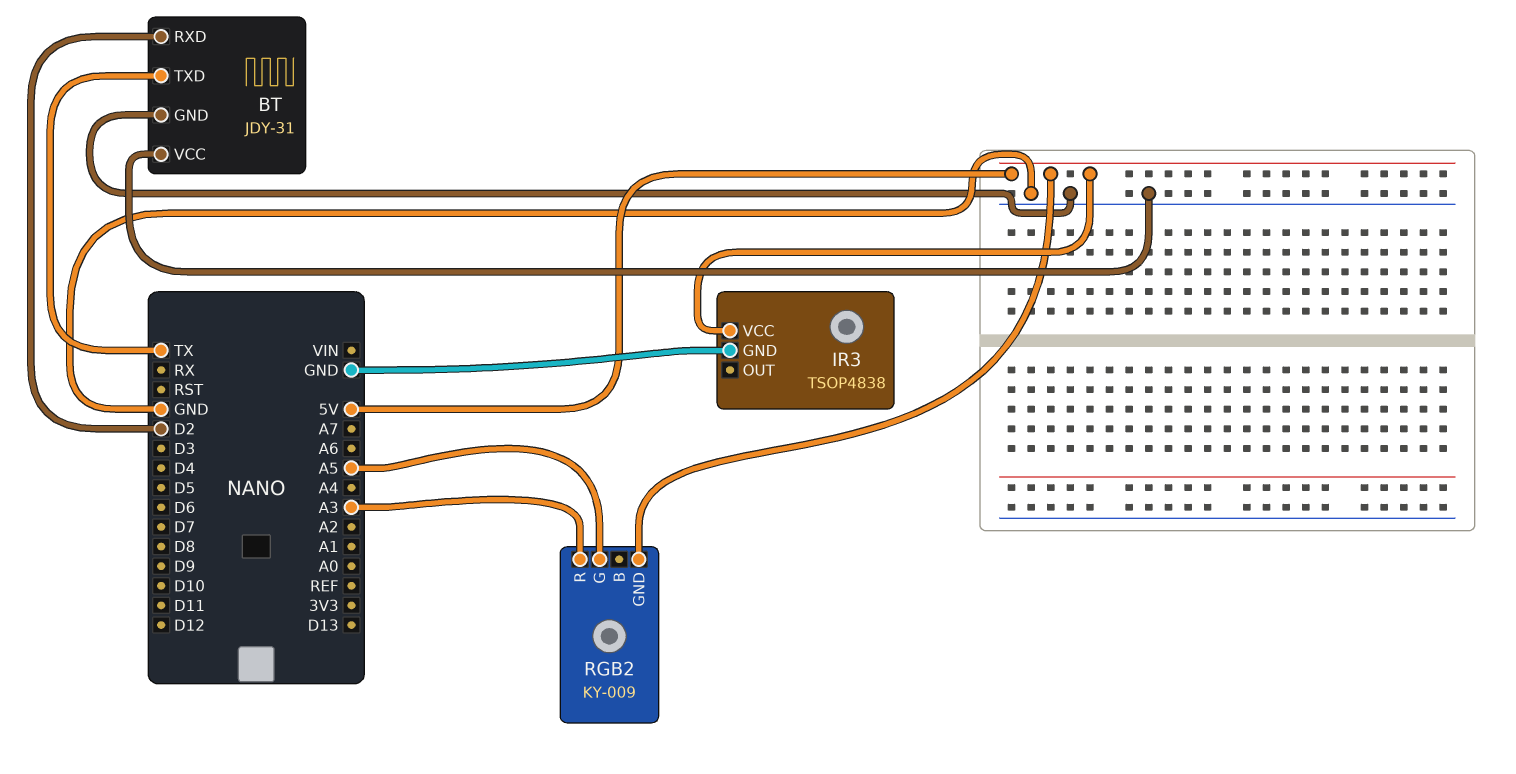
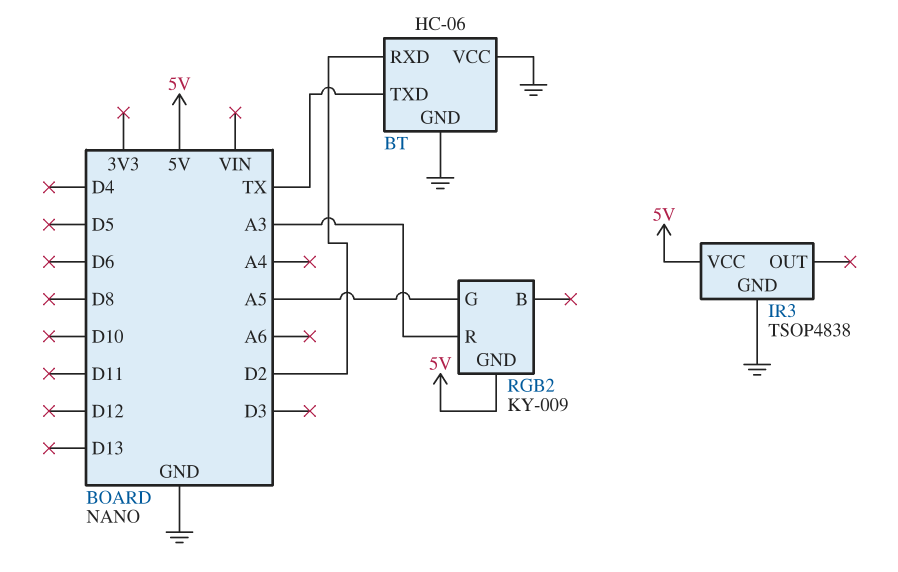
BT: JDY-31 -> HC-06

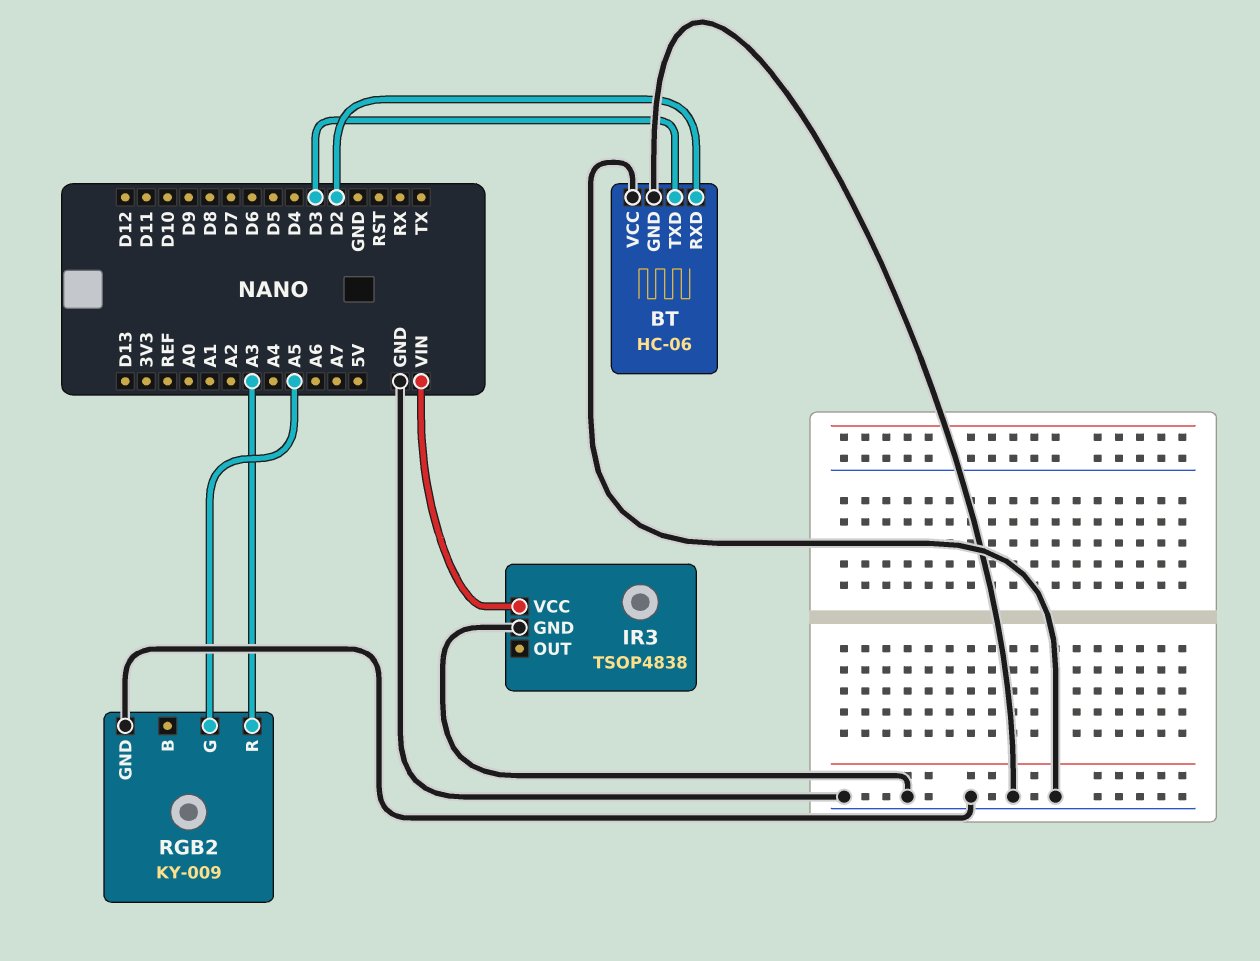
BT pin TXD: TX -> D3
IR3 pin VCC: 5V -> VIN
RGB2 pin GND: 5V -> GND

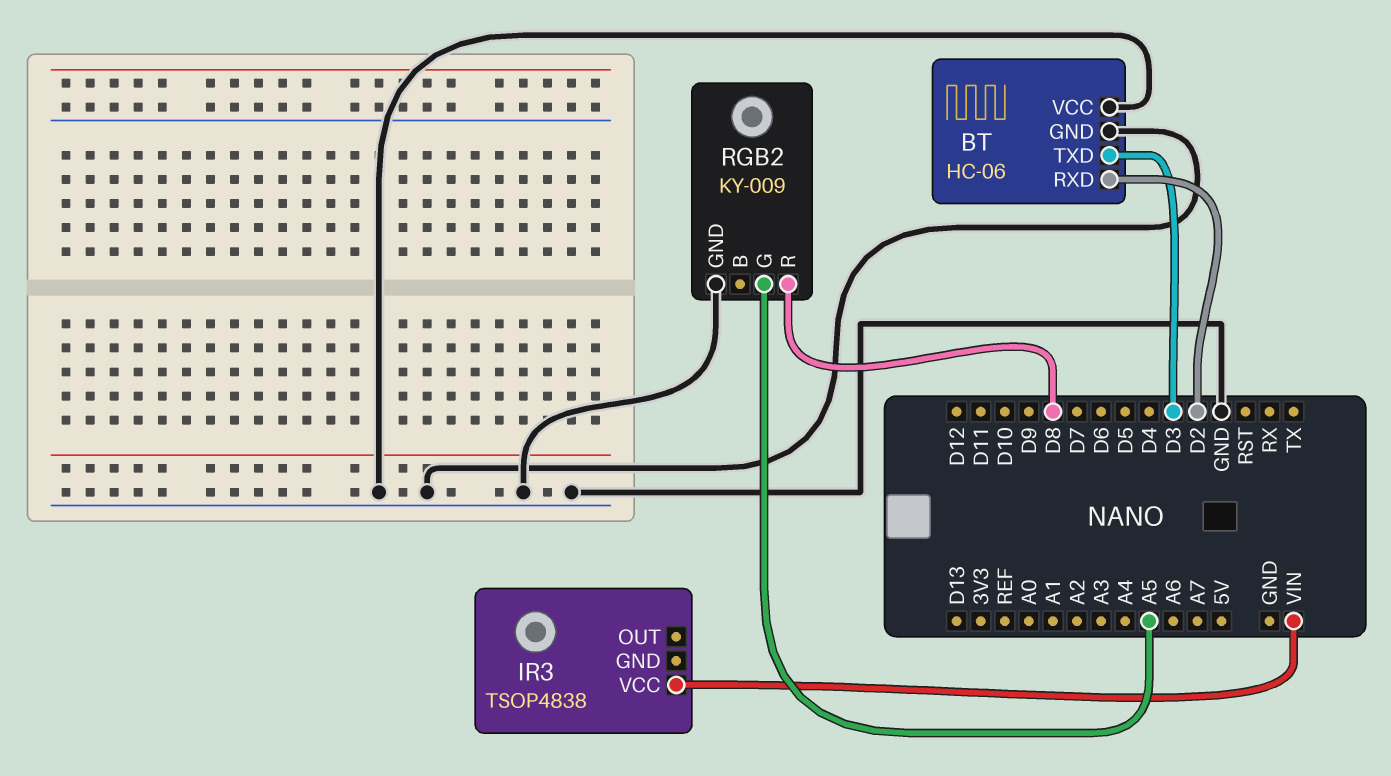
IR3 pin GND: GND -> none
RGB2 pin R: A3 -> D8

